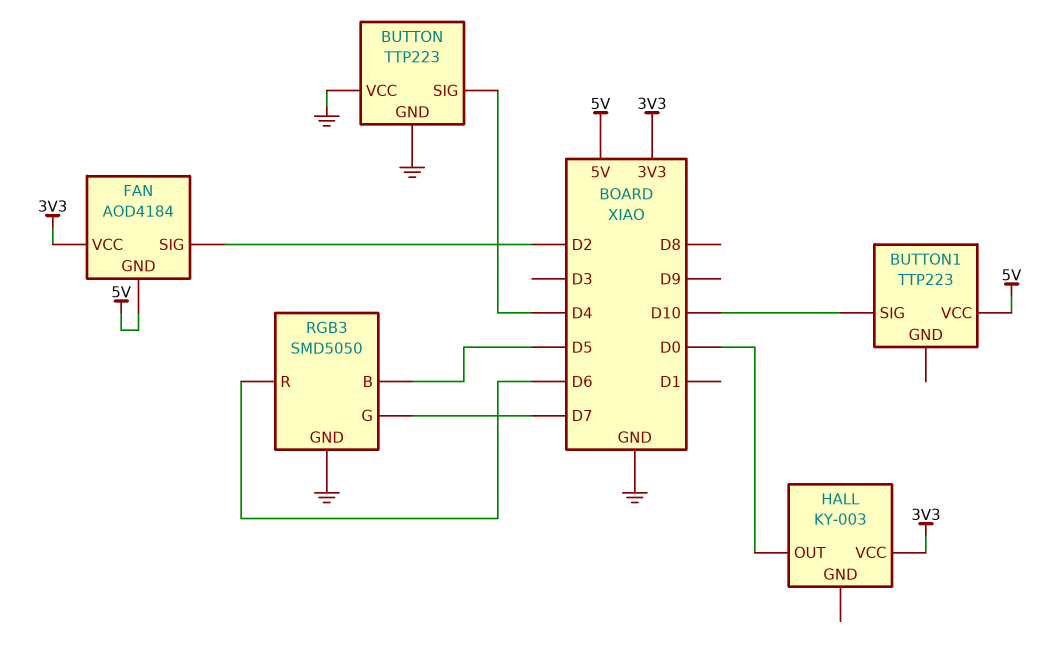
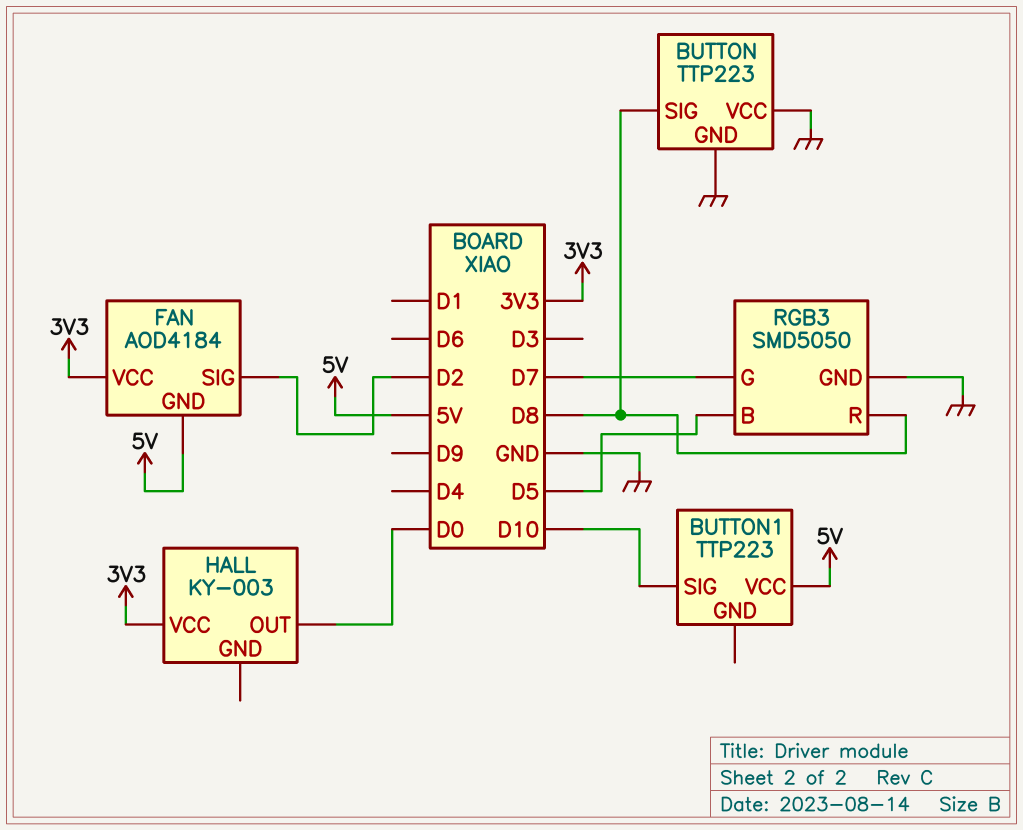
BUTTON pin SIG: D4 -> D8
RGB3 pin R: D6 -> D8

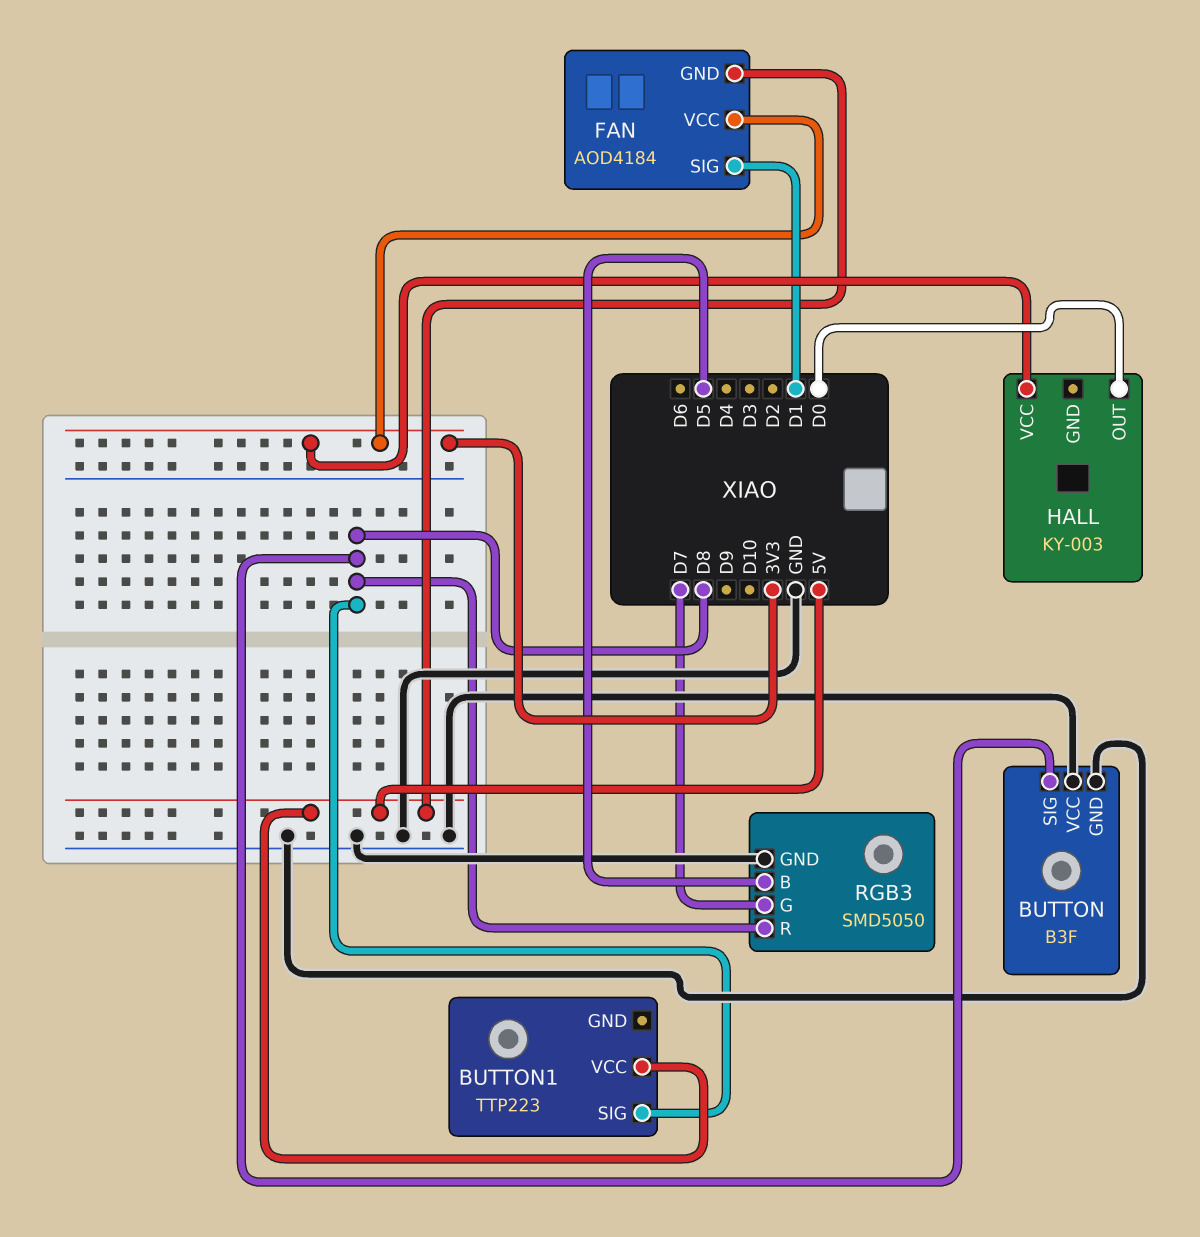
BUTTON: TTP223 -> B3F
BUTTON1 pin SIG: D10 -> D8
FAN pin SIG: D2 -> D1

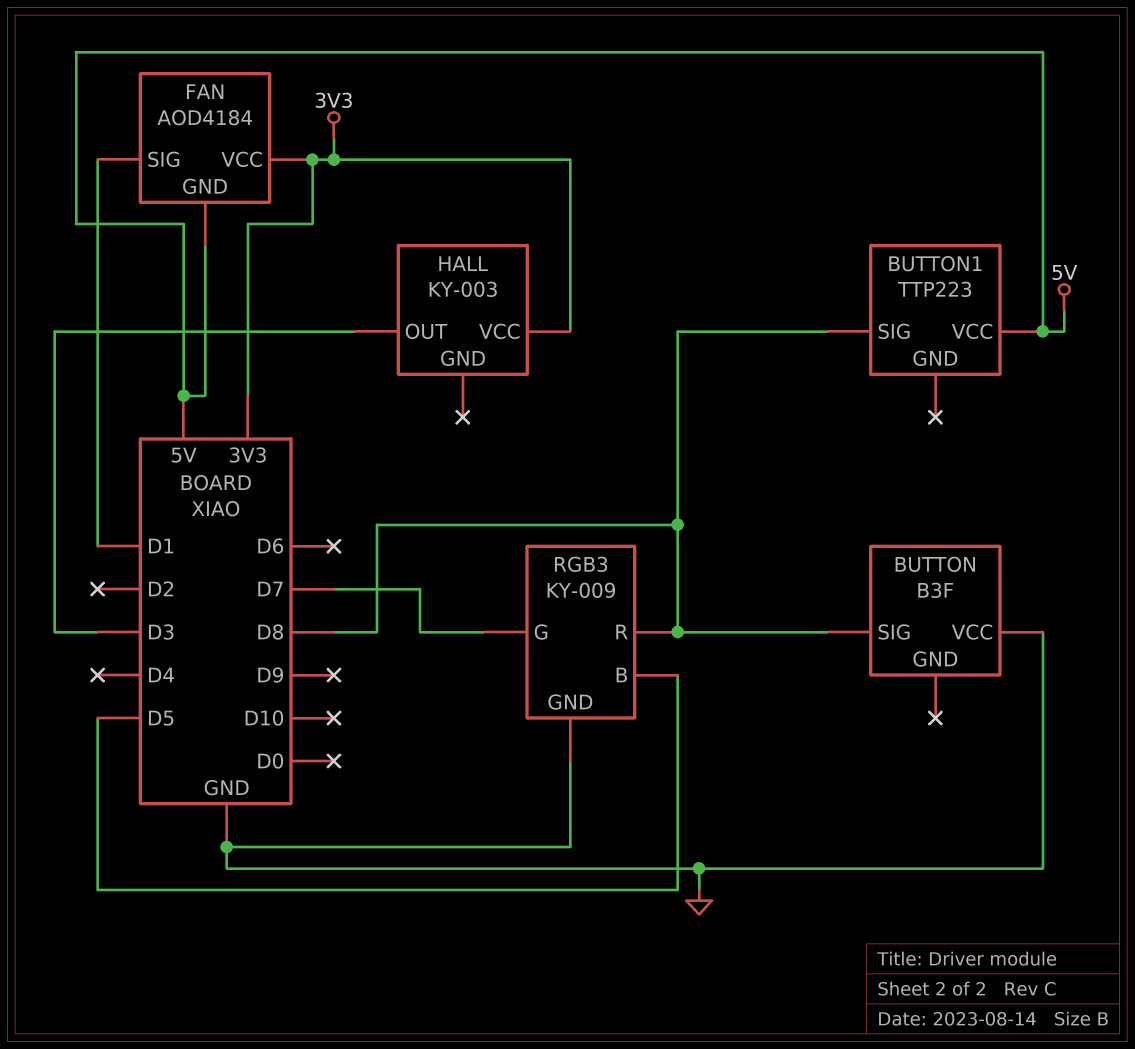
BUTTON pin GND: GND -> none
HALL pin OUT: D0 -> D3
RGB3: SMD5050 -> KY-009

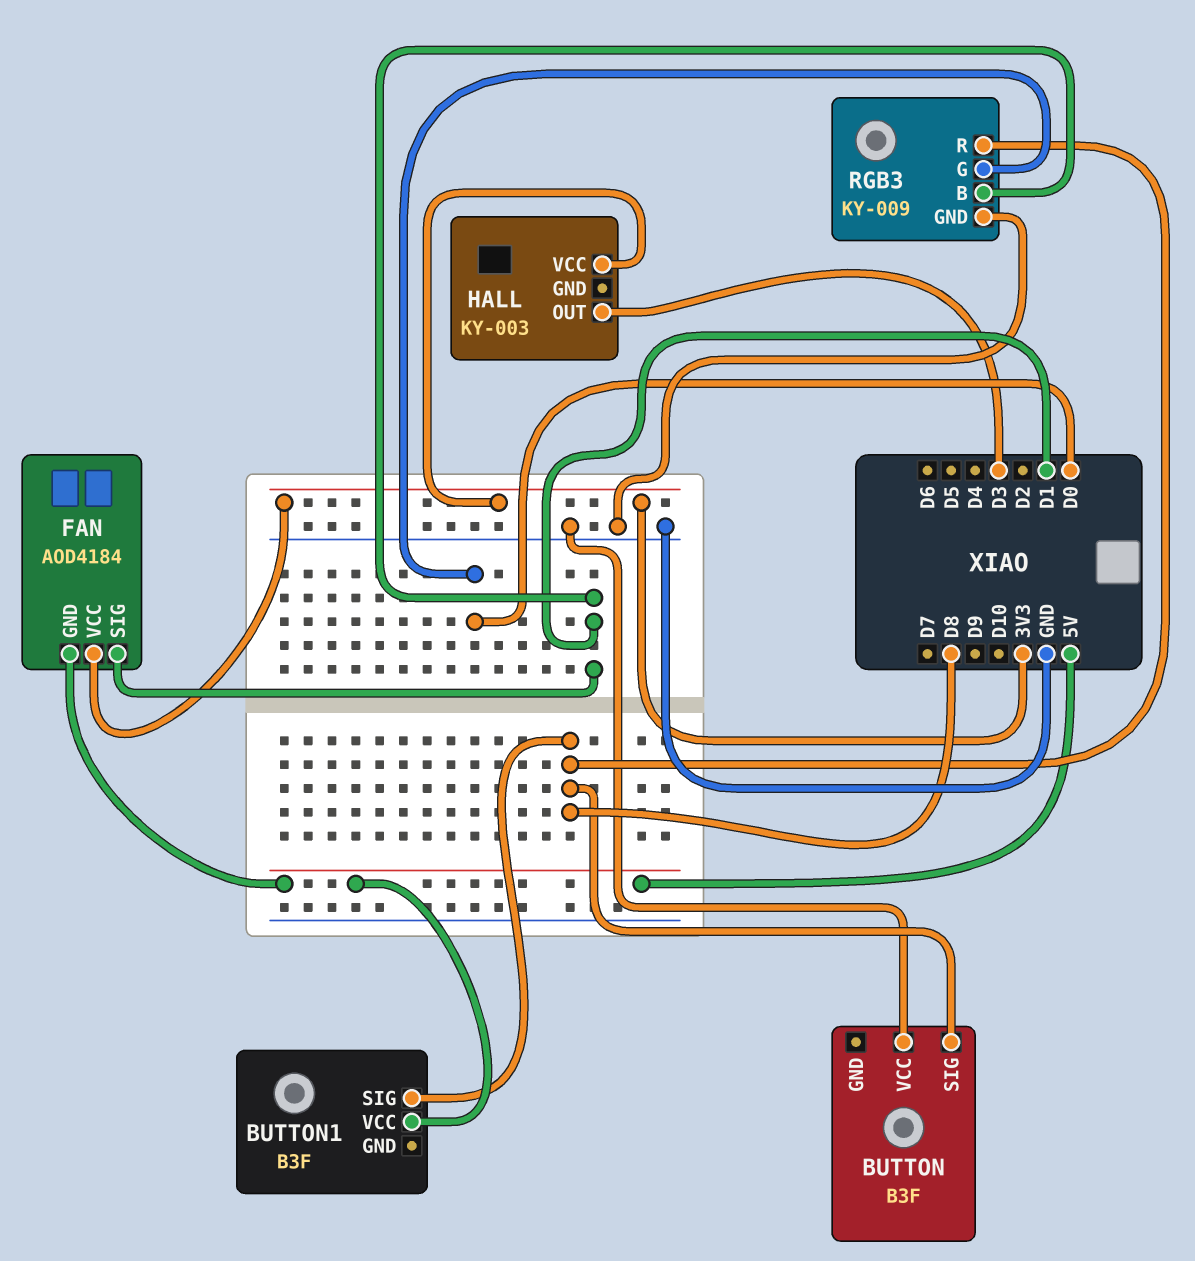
BUTTON1: TTP223 -> B3F
RGB3 pin B: D5 -> D1
RGB3 pin G: D7 -> D0

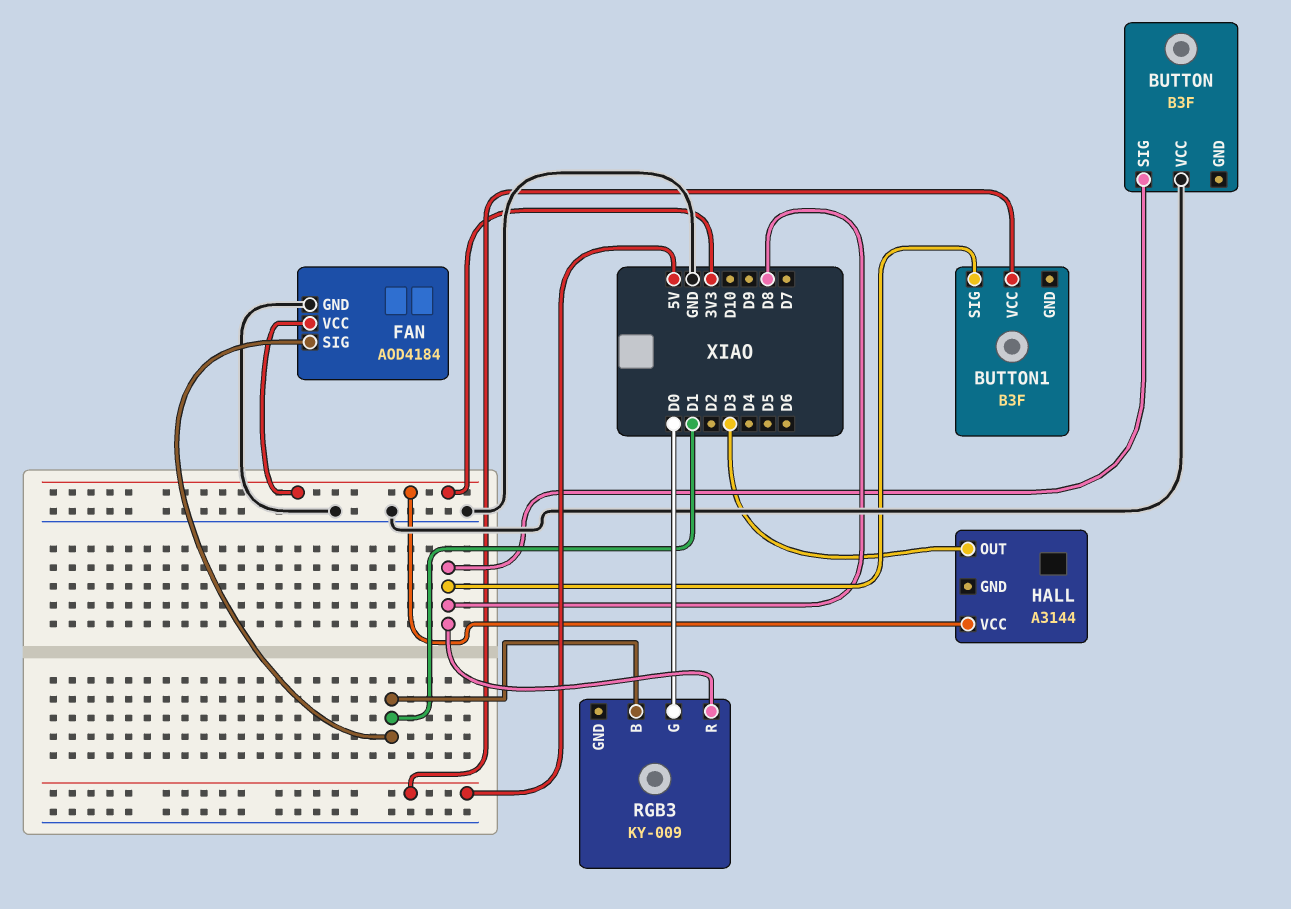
FAN pin GND: 5V -> GND
HALL: KY-003 -> A3144
RGB3 pin GND: GND -> none

